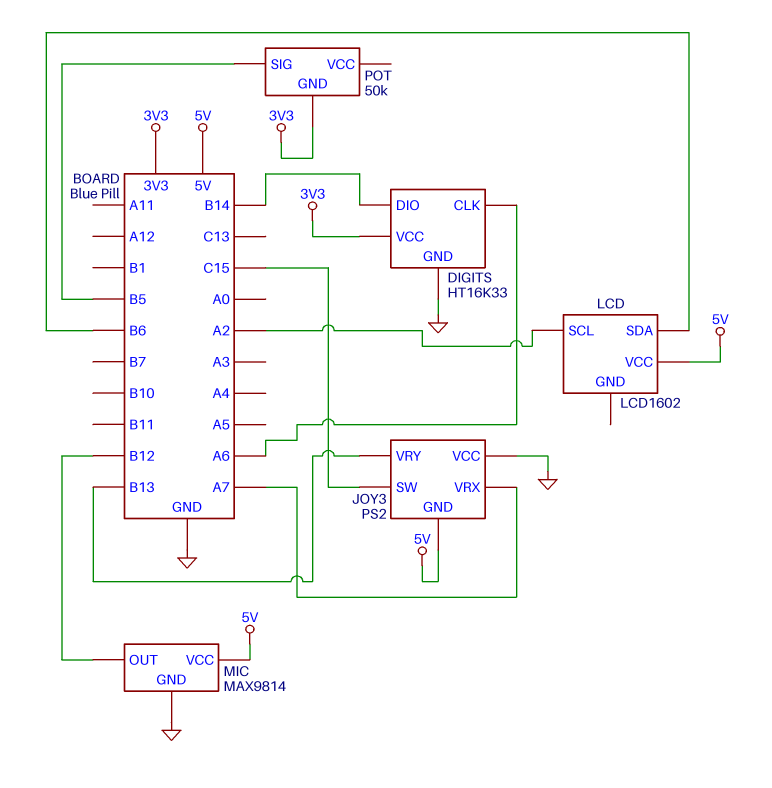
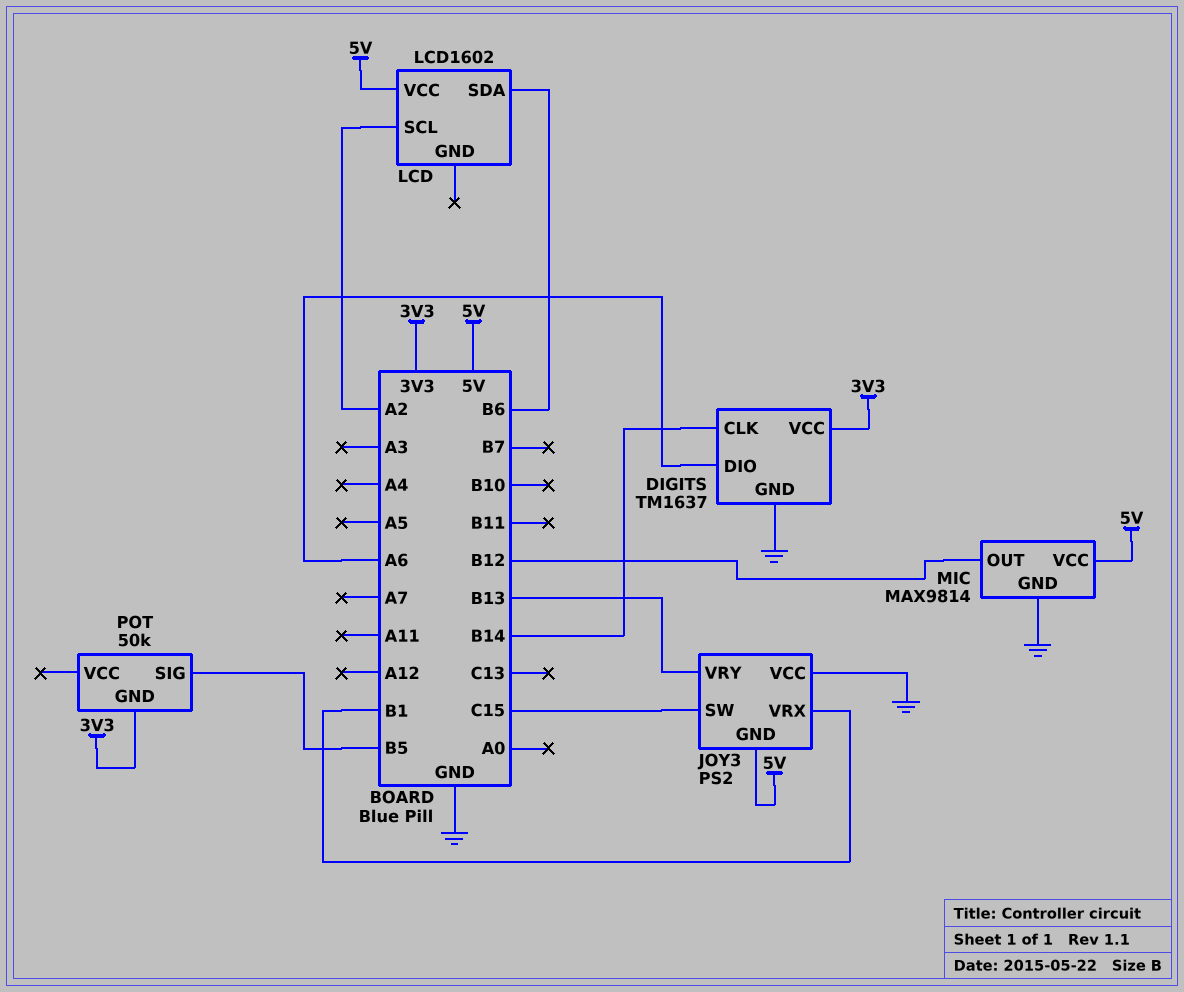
DIGITS: HT16K33 -> TM1637
DIGITS pin CLK: A6 -> B14
DIGITS pin DIO: B14 -> A6
JOY3 pin VRX: A7 -> B1

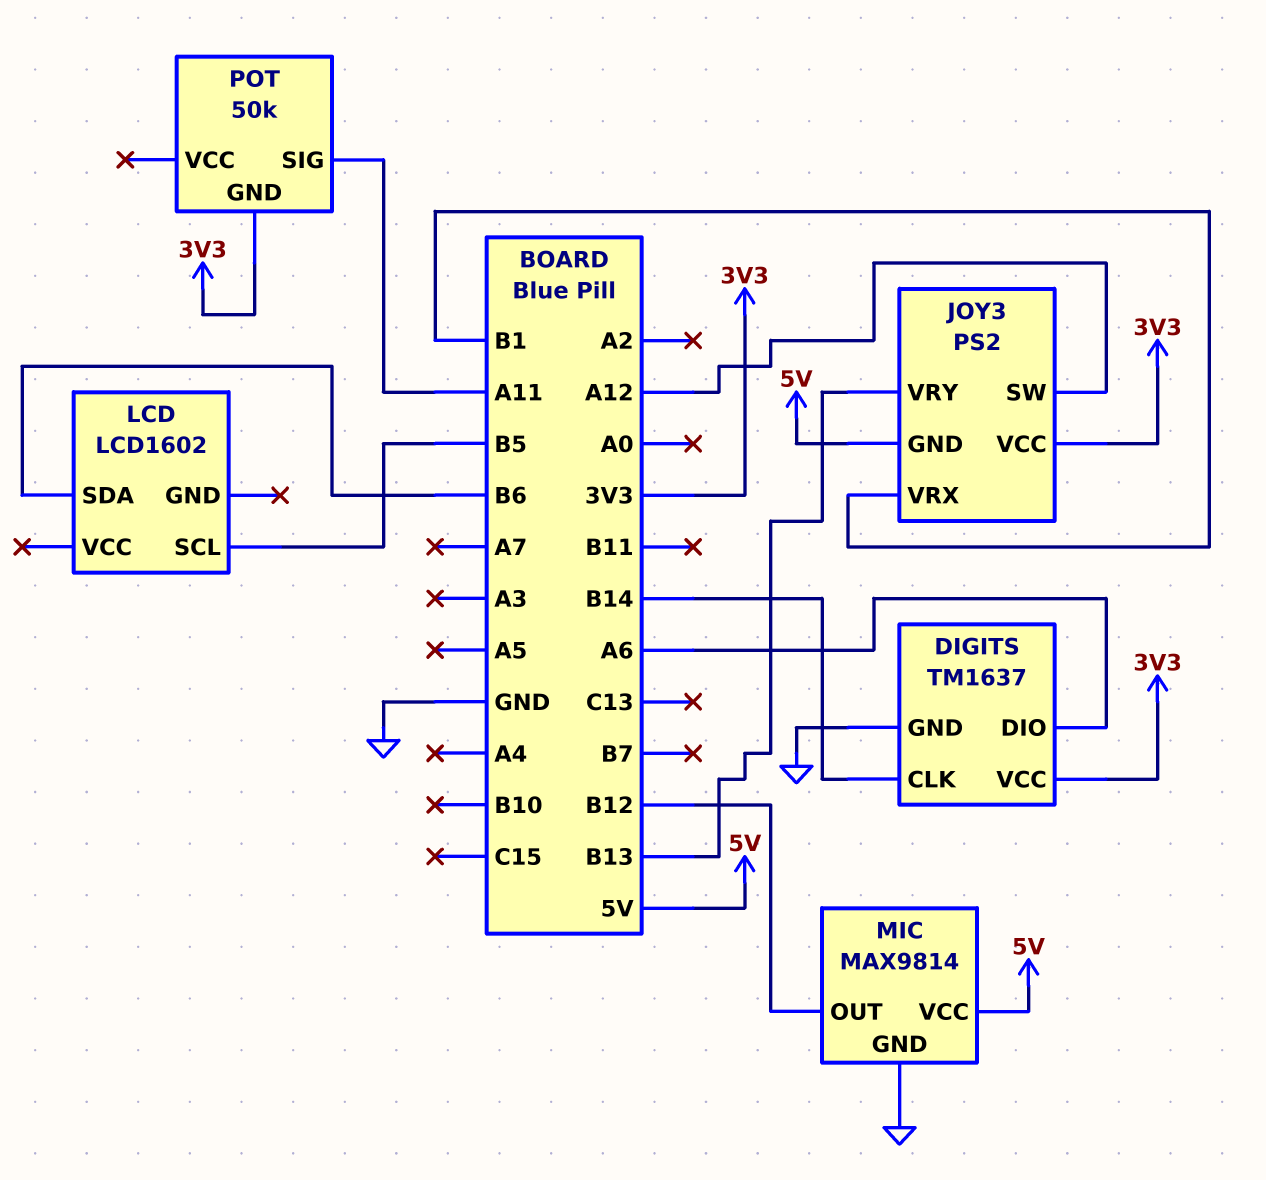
JOY3 pin SW: C15 -> A12
JOY3 pin VCC: GND -> 3V3
LCD pin SCL: A2 -> B5
LCD pin VCC: 5V -> none
POT pin SIG: B5 -> A11

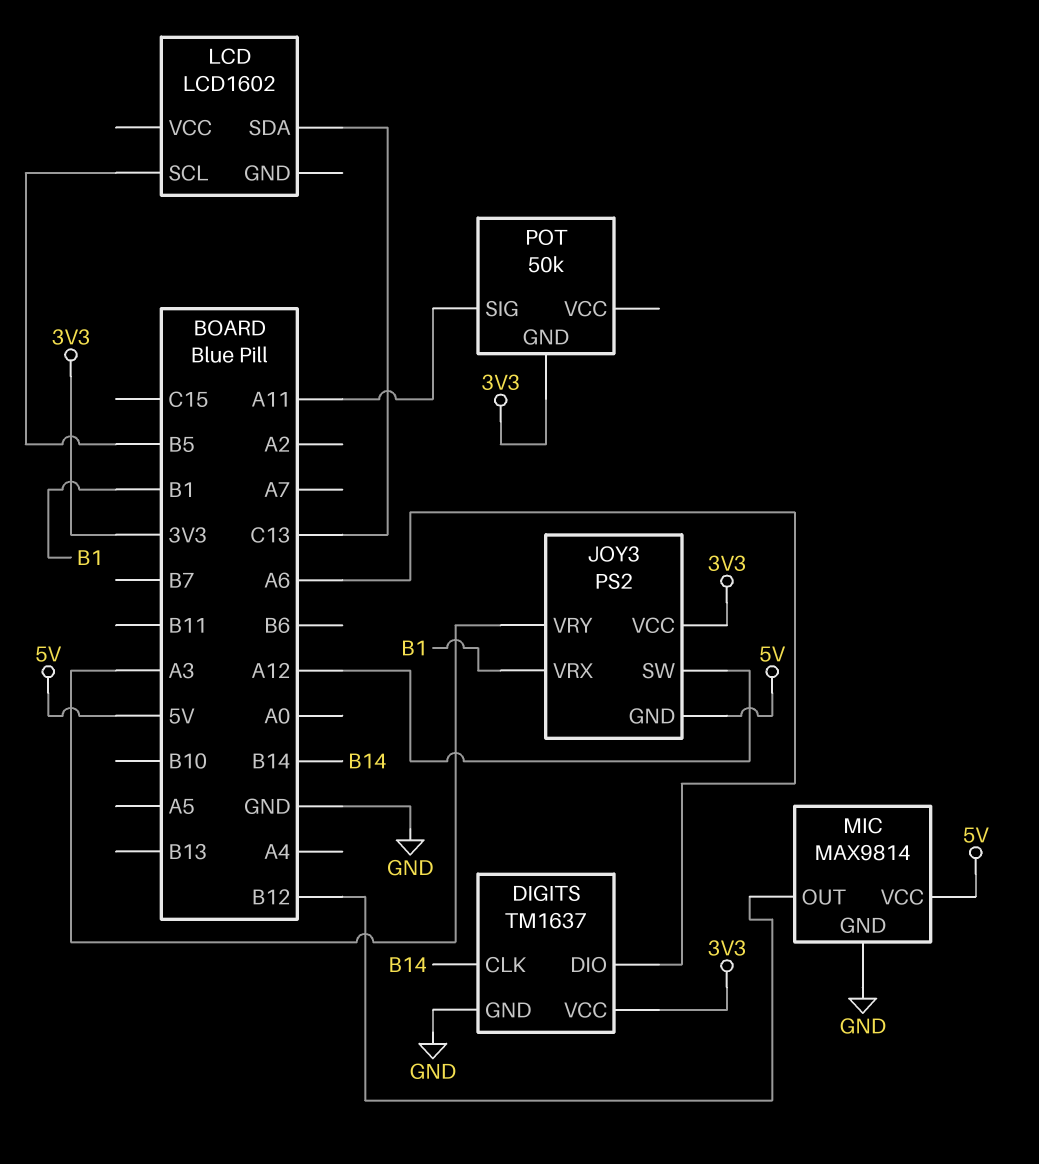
JOY3 pin VRY: B13 -> A3
LCD pin SDA: B6 -> C13

